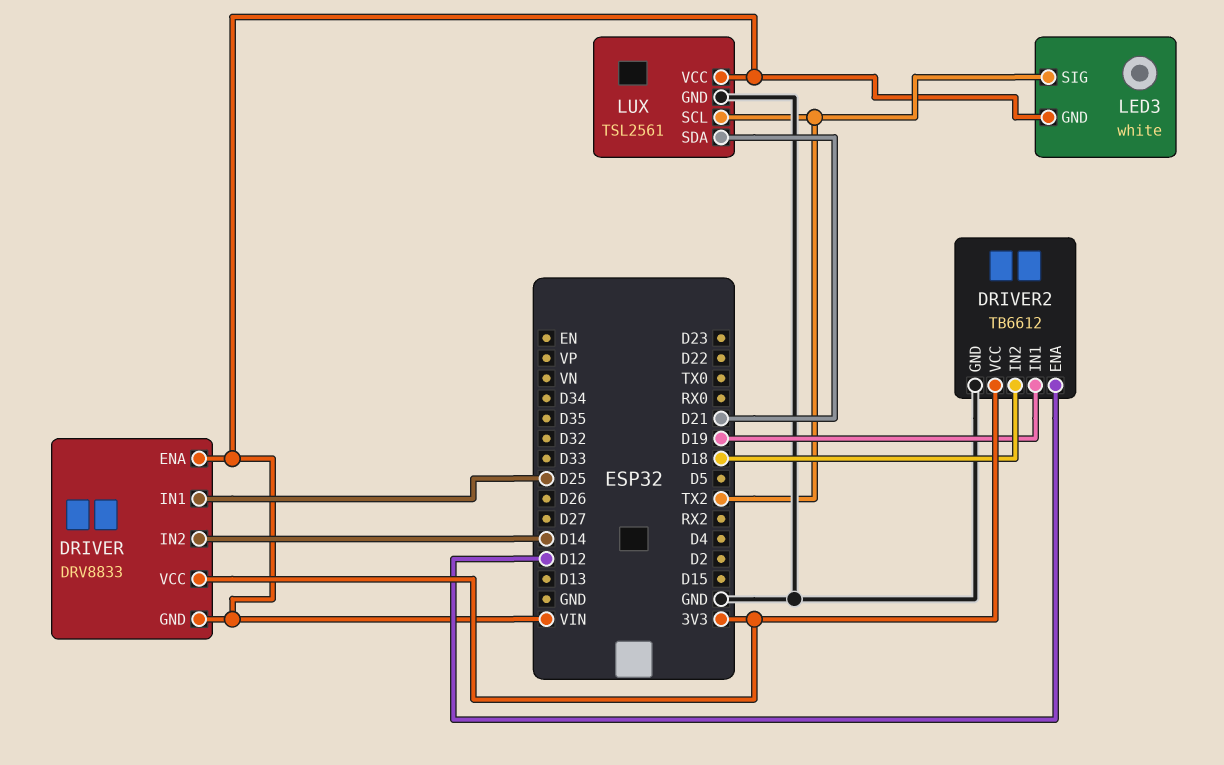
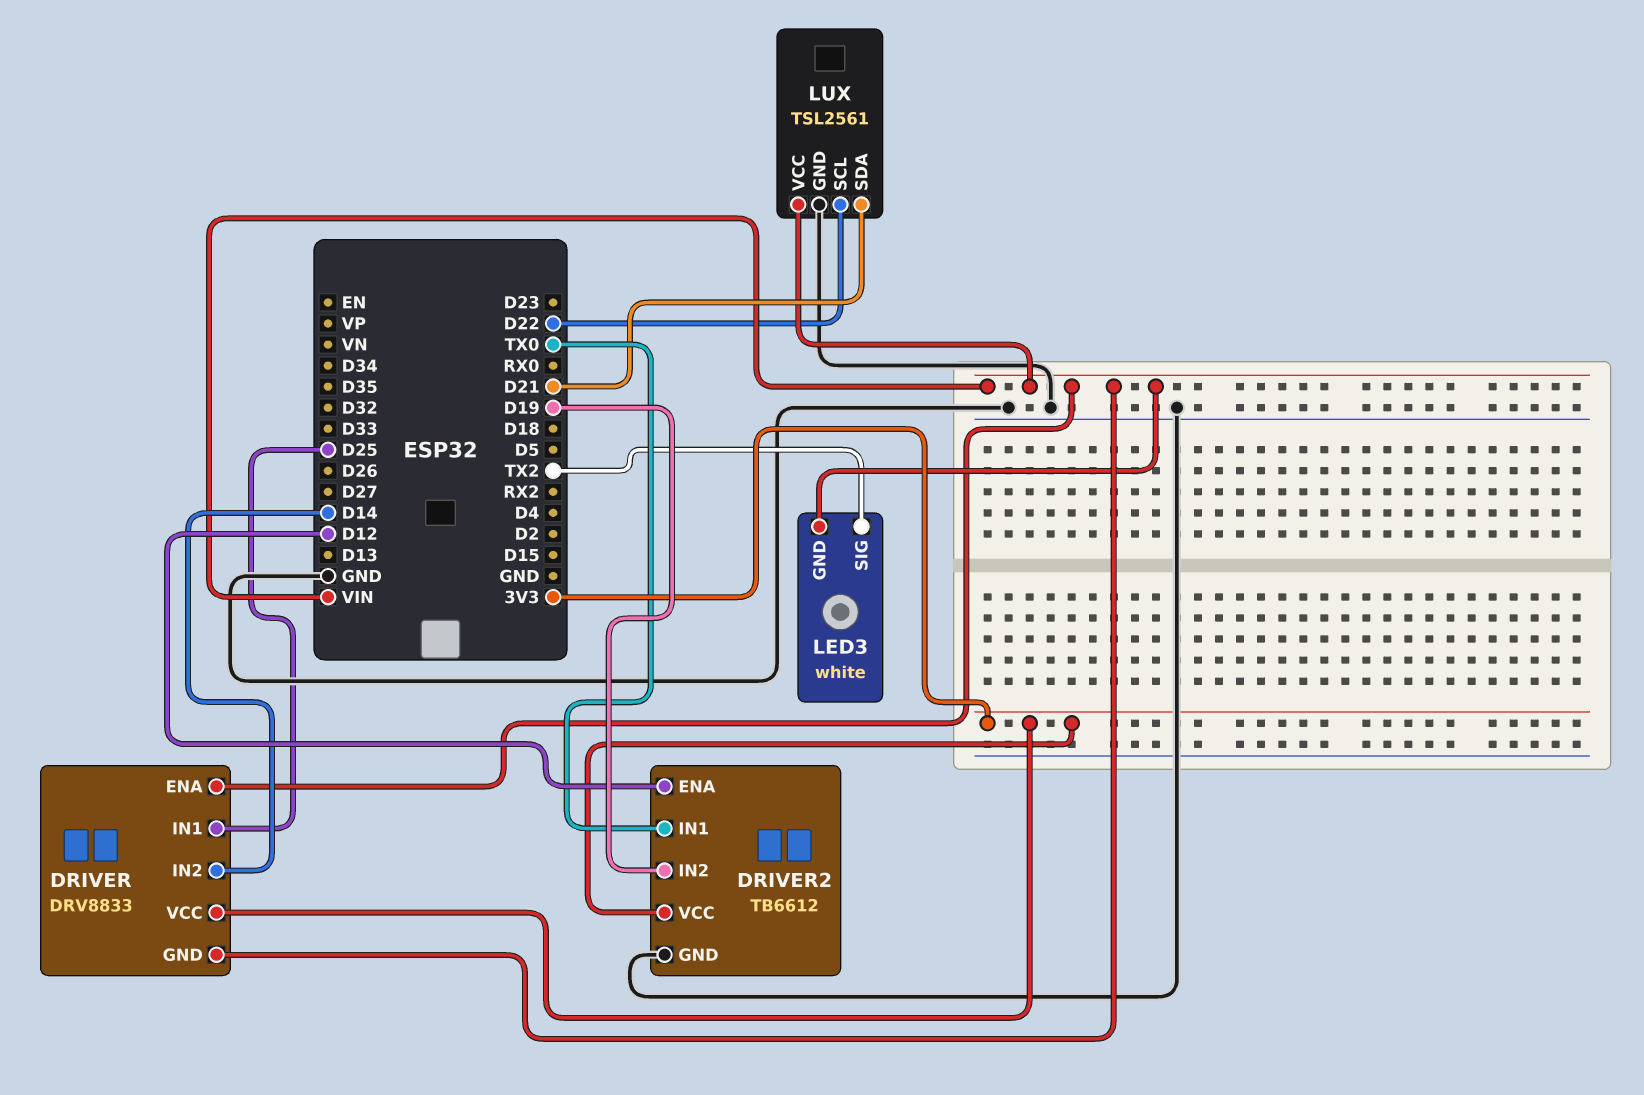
DRIVER2 pin IN1: D19 -> TX0
DRIVER2 pin IN2: D18 -> D19
LUX pin SCL: TX2 -> D22

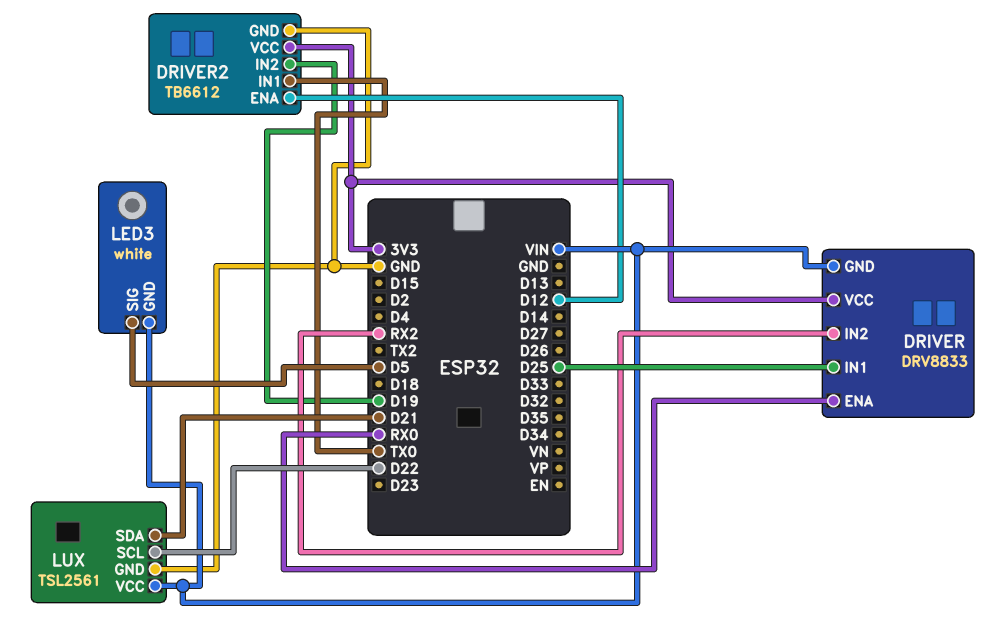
DRIVER pin ENA: VIN -> RX0
DRIVER pin IN2: D14 -> RX2
LED3 pin SIG: TX2 -> D5

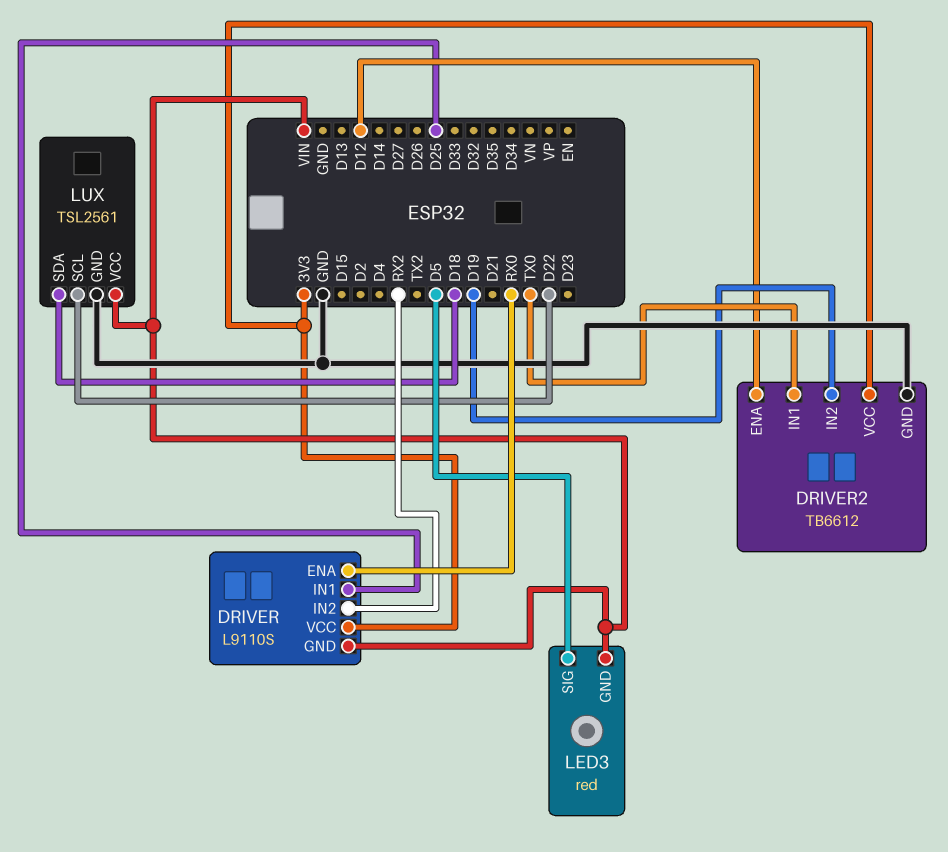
DRIVER: DRV8833 -> L9110S
LED3: white -> red
LUX pin SDA: D21 -> D18

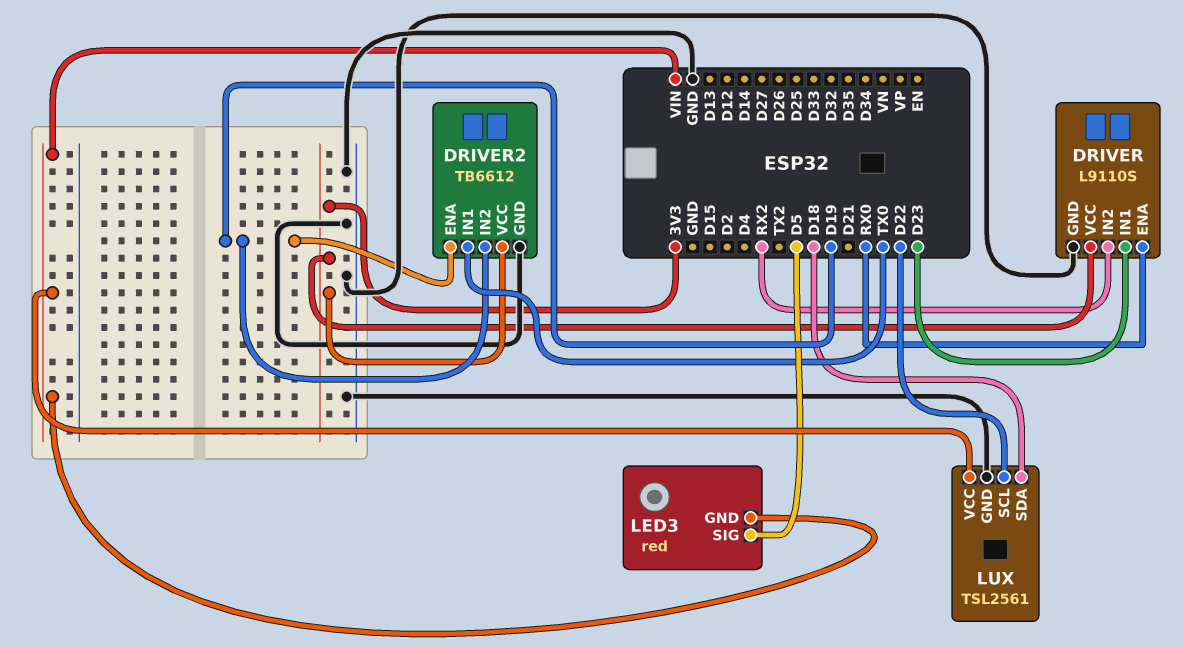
DRIVER pin GND: VIN -> GND
DRIVER pin IN1: D25 -> D23
DRIVER2 pin ENA: D12 -> D19

